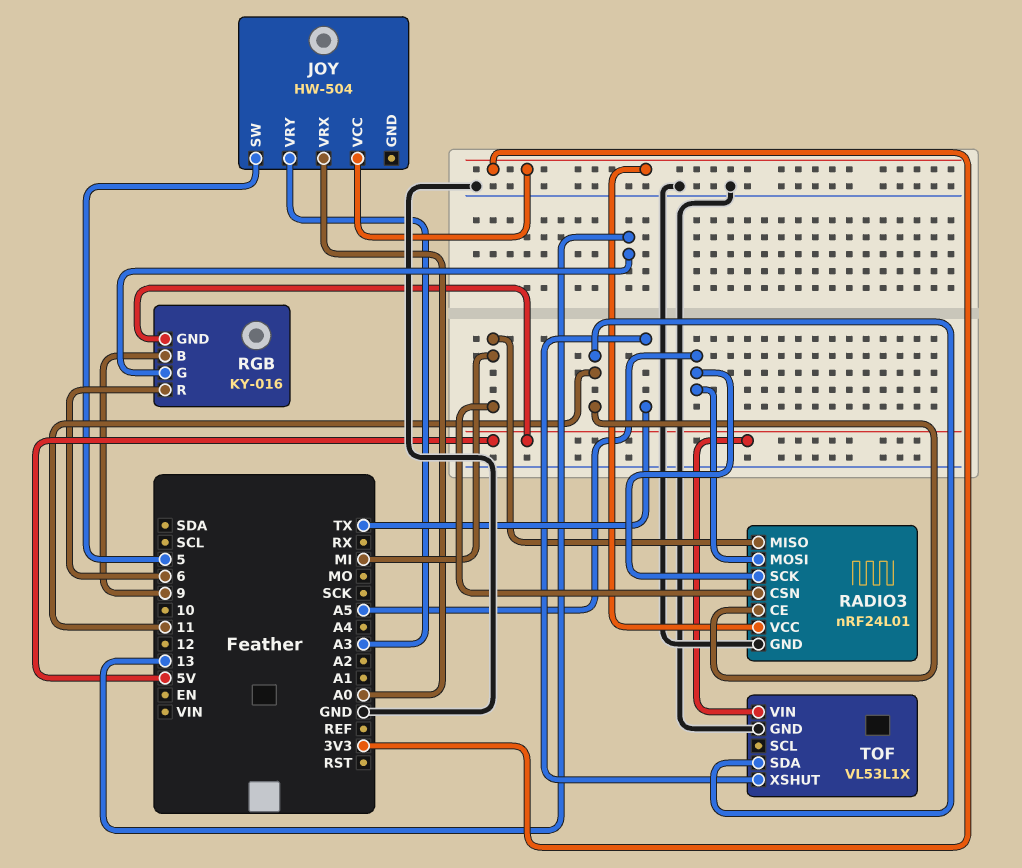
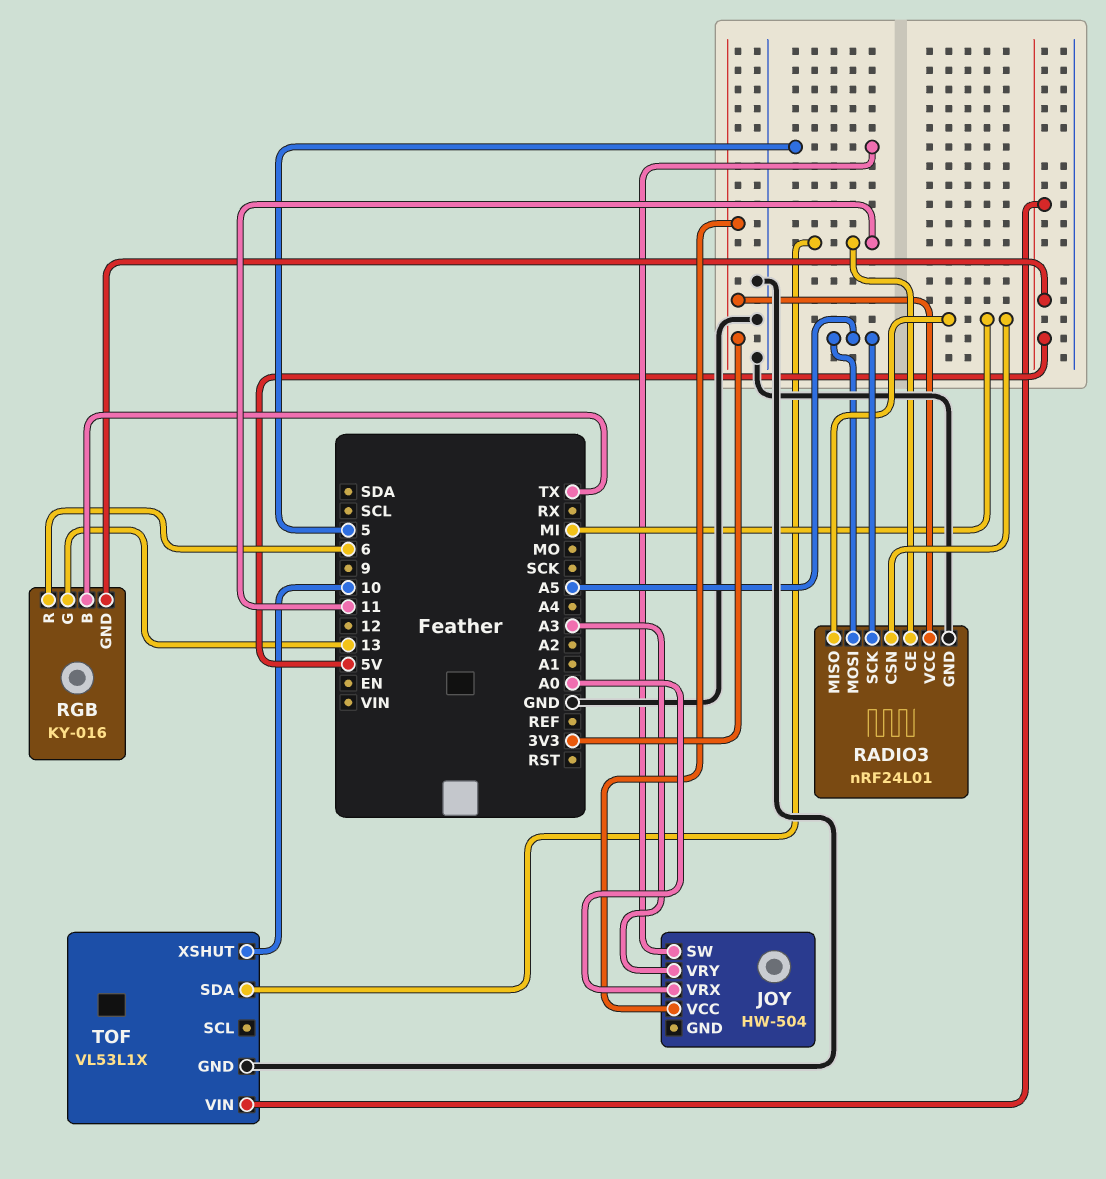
RGB pin B: 9 -> TX
TOF pin XSHUT: TX -> 10

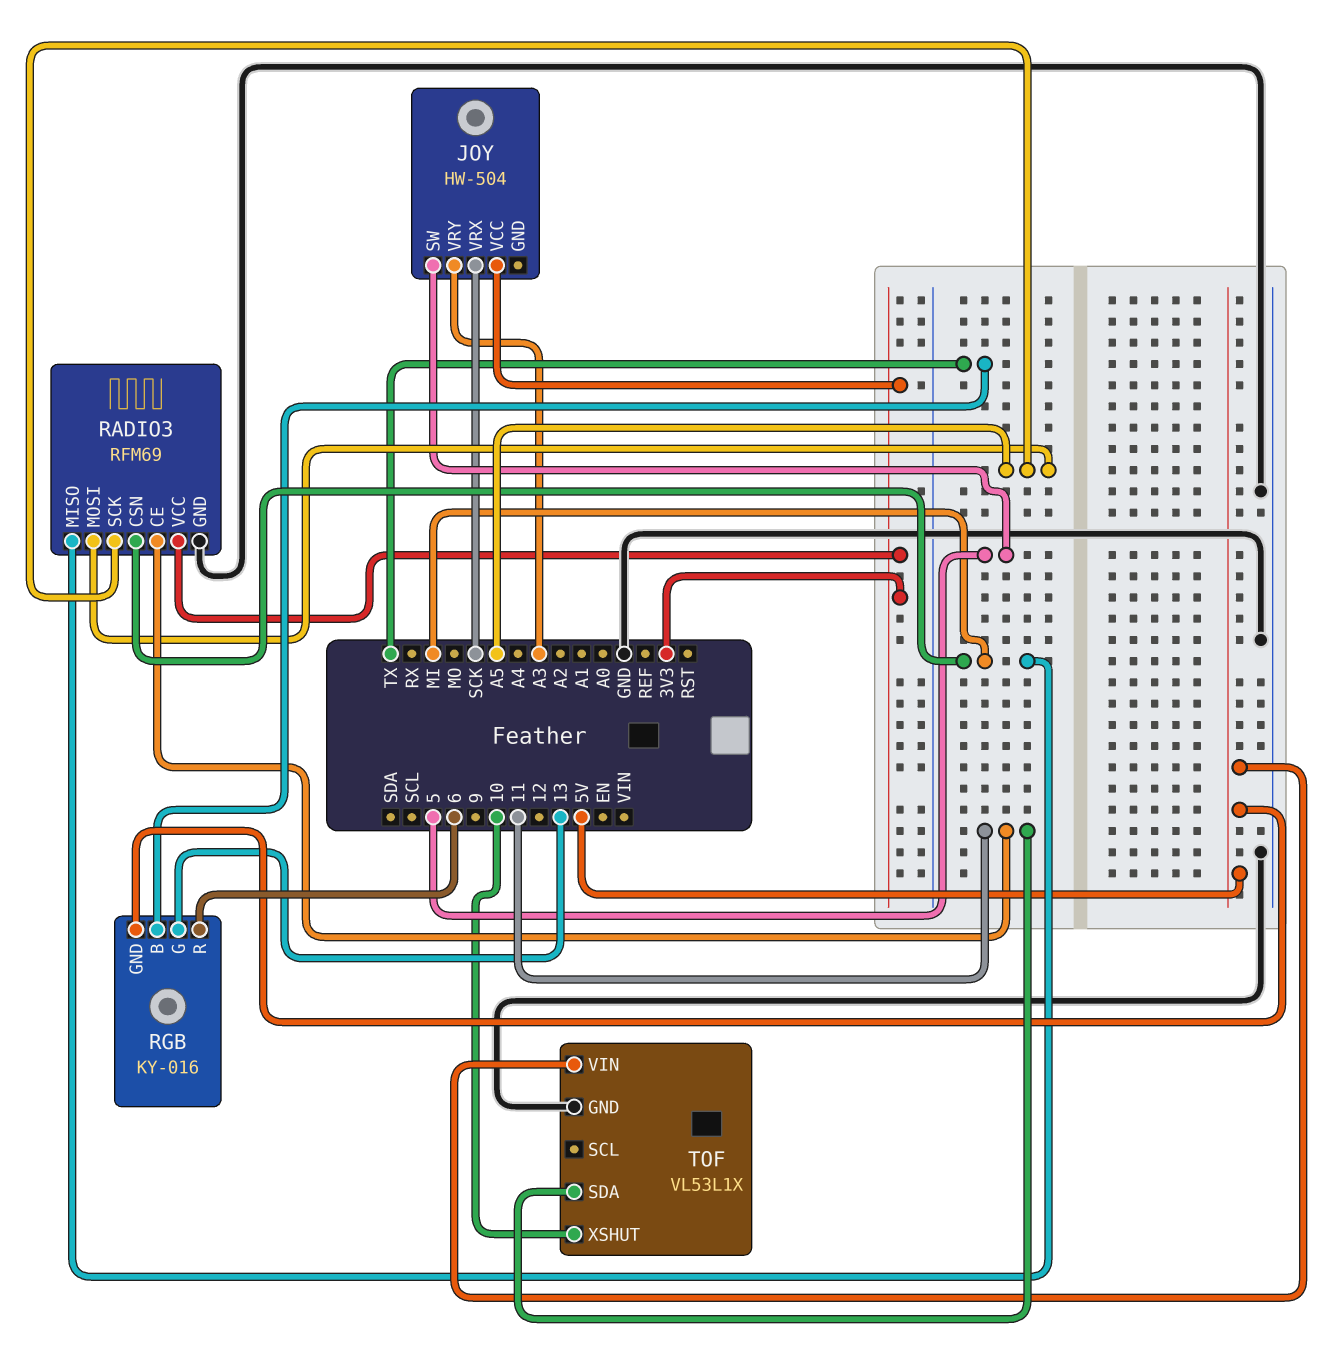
JOY pin VRX: A0 -> SCK
RADIO3: nRF24L01 -> RFM69

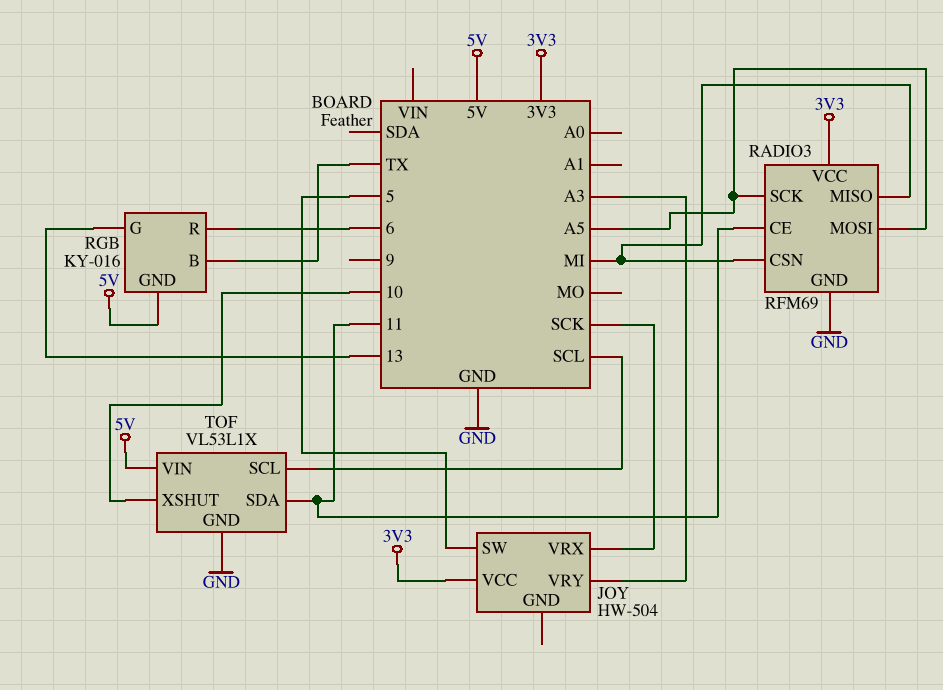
TOF pin SCL: none -> SCL

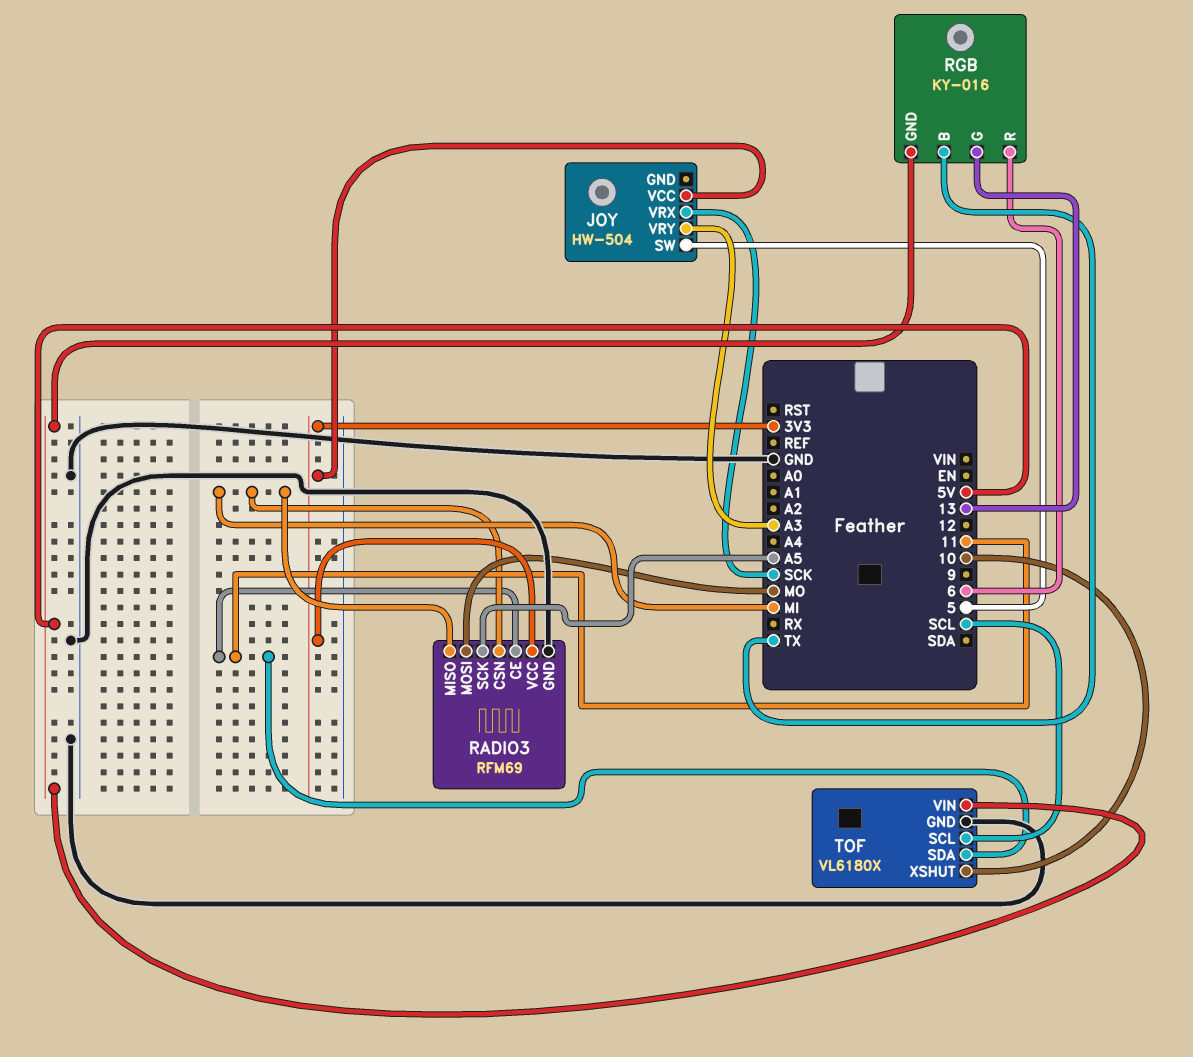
RADIO3 pin MOSI: A5 -> MO
TOF: VL53L1X -> VL6180X

